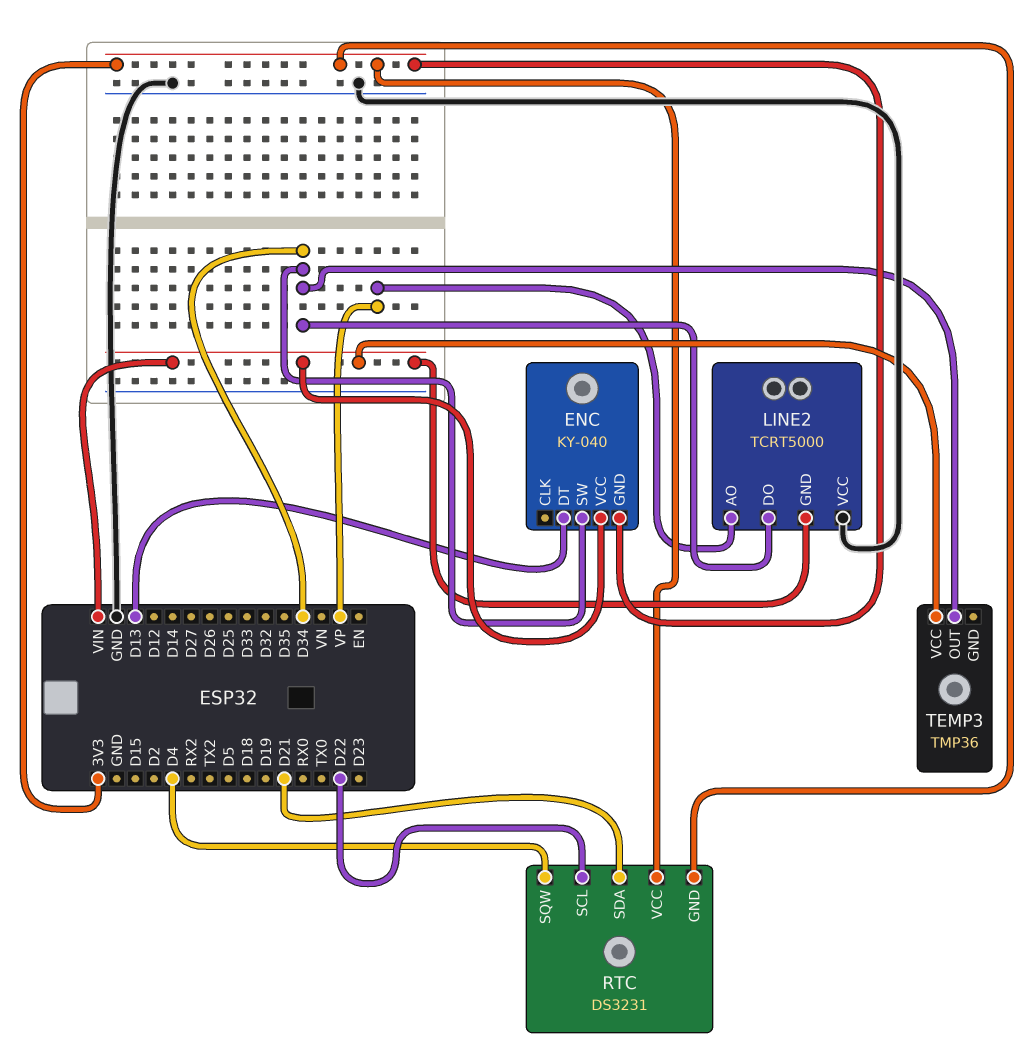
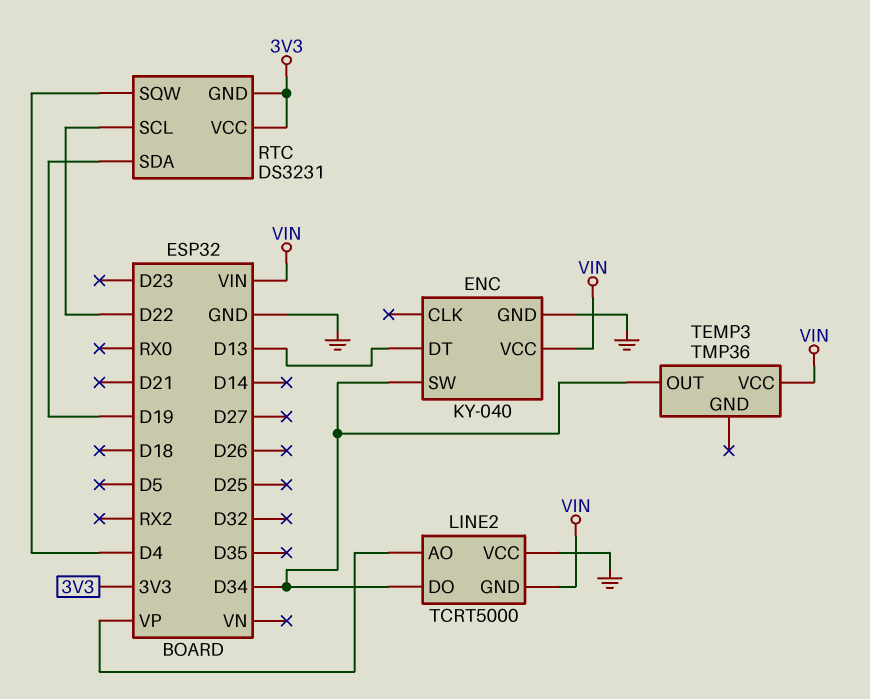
ENC pin GND: 3V3 -> GND
RTC pin SDA: D21 -> D19

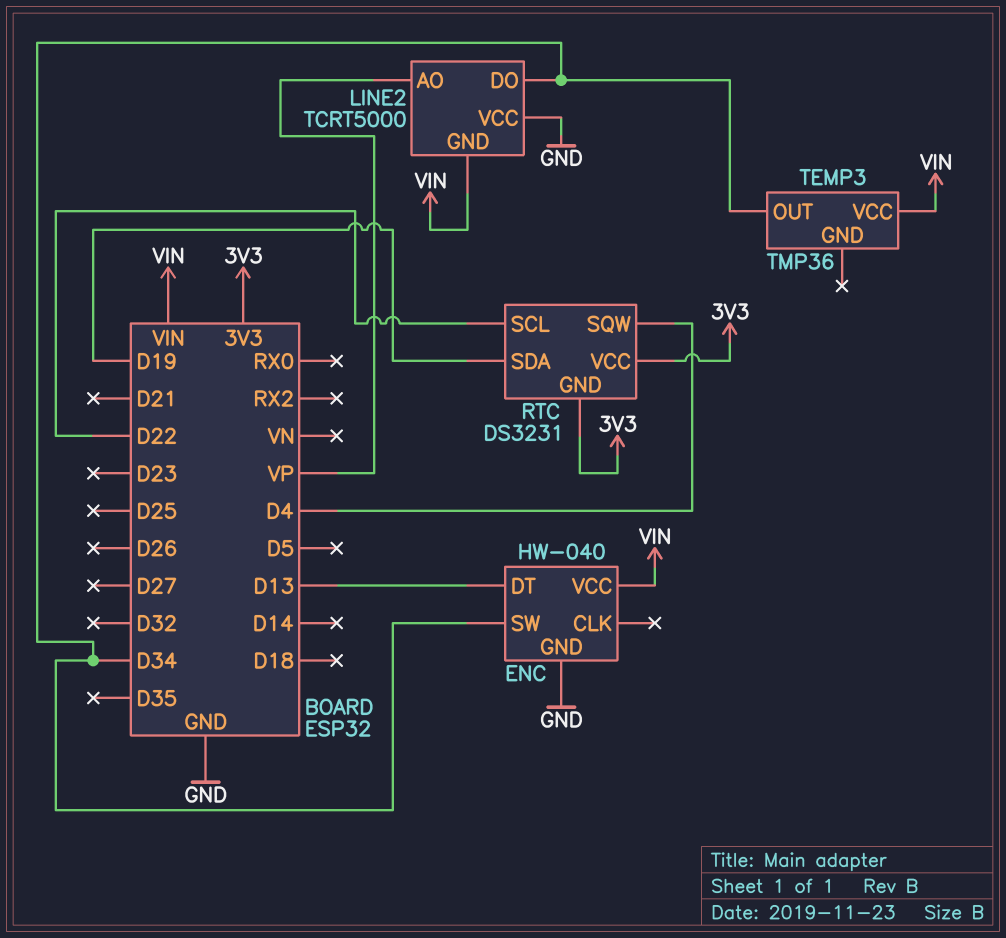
ENC: KY-040 -> HW-040

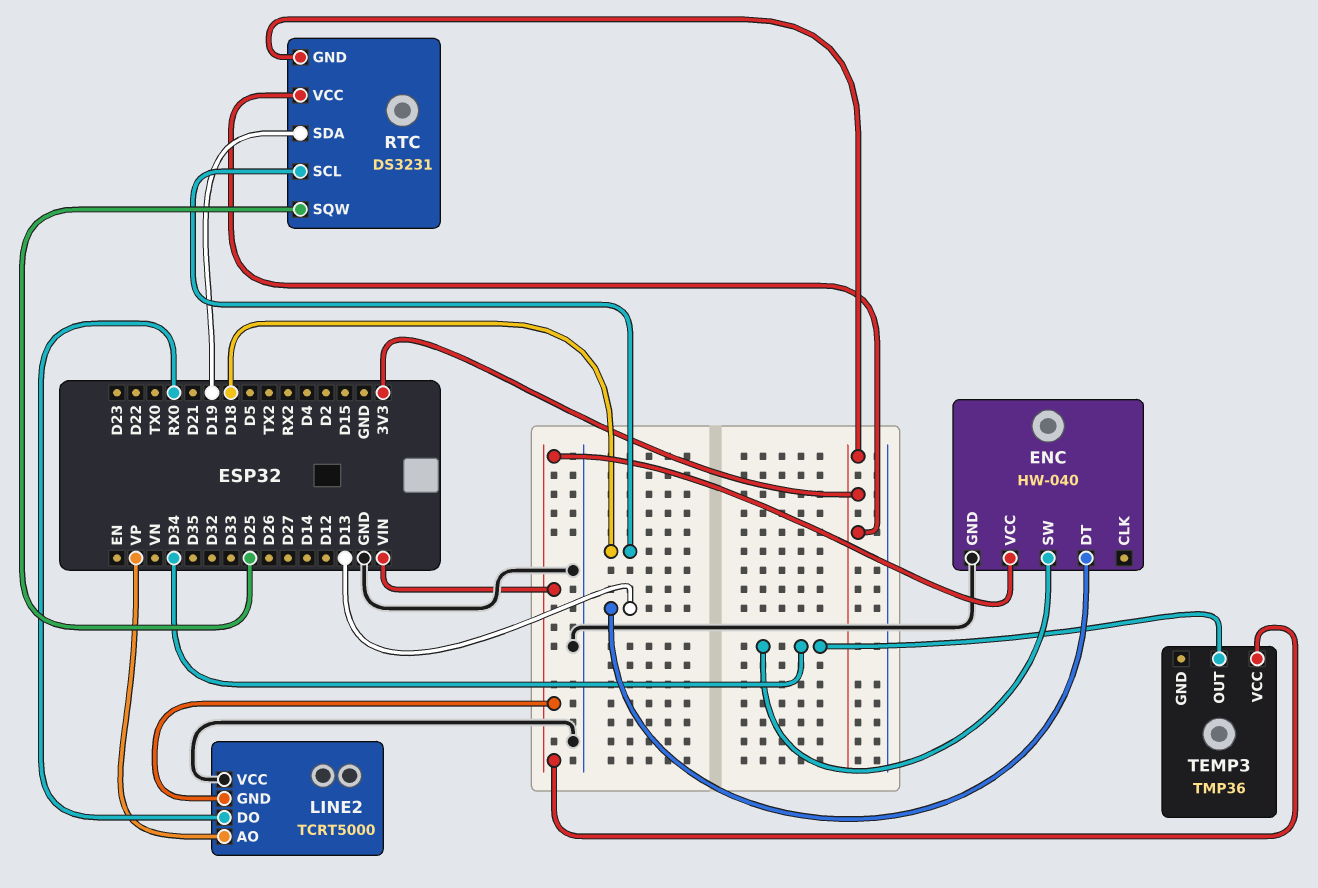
LINE2 pin DO: D34 -> RX0
RTC pin SCL: D22 -> D18
RTC pin SQW: D4 -> D25

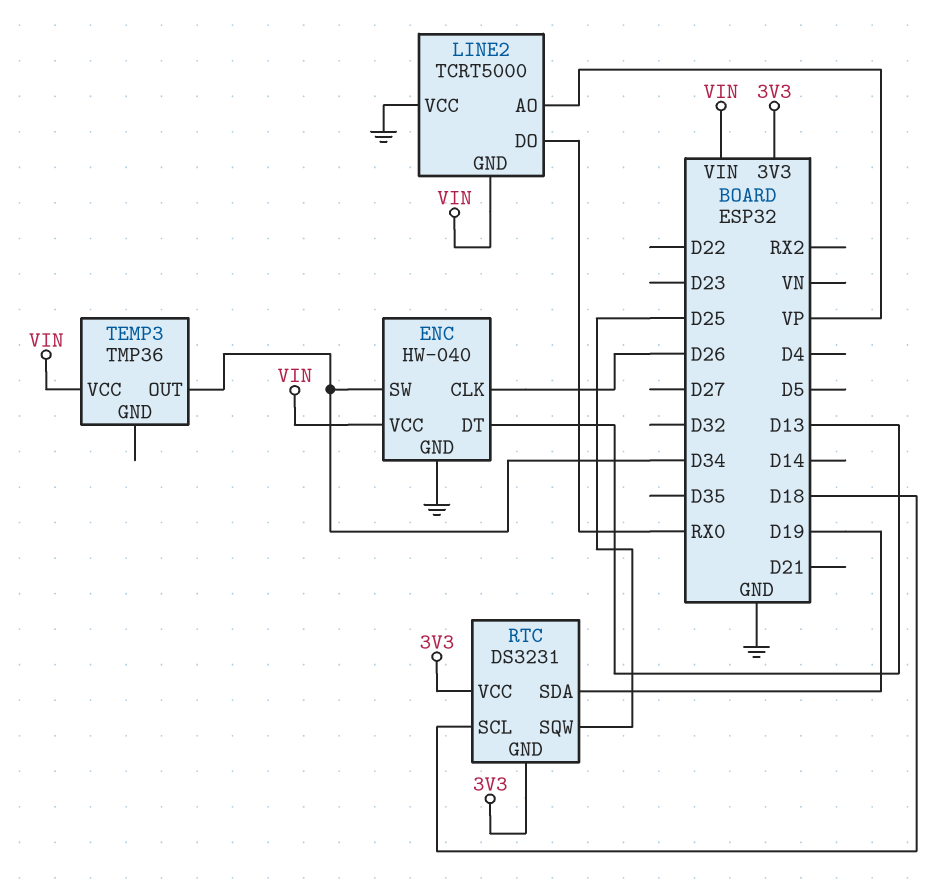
ENC pin CLK: none -> D26

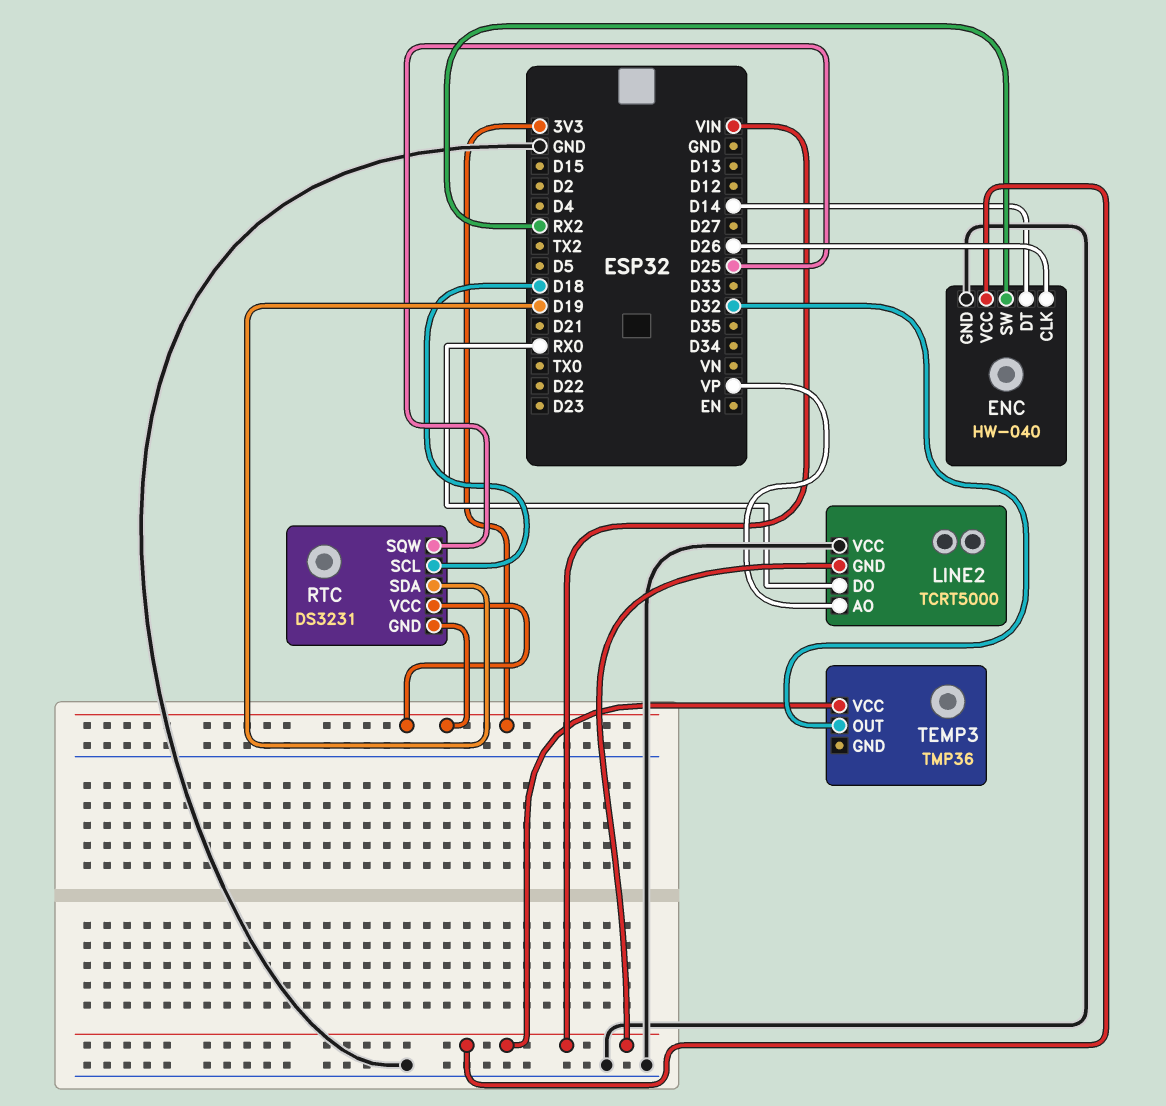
ENC pin DT: D13 -> D14
ENC pin SW: D34 -> RX2
TEMP3 pin OUT: D34 -> D32

